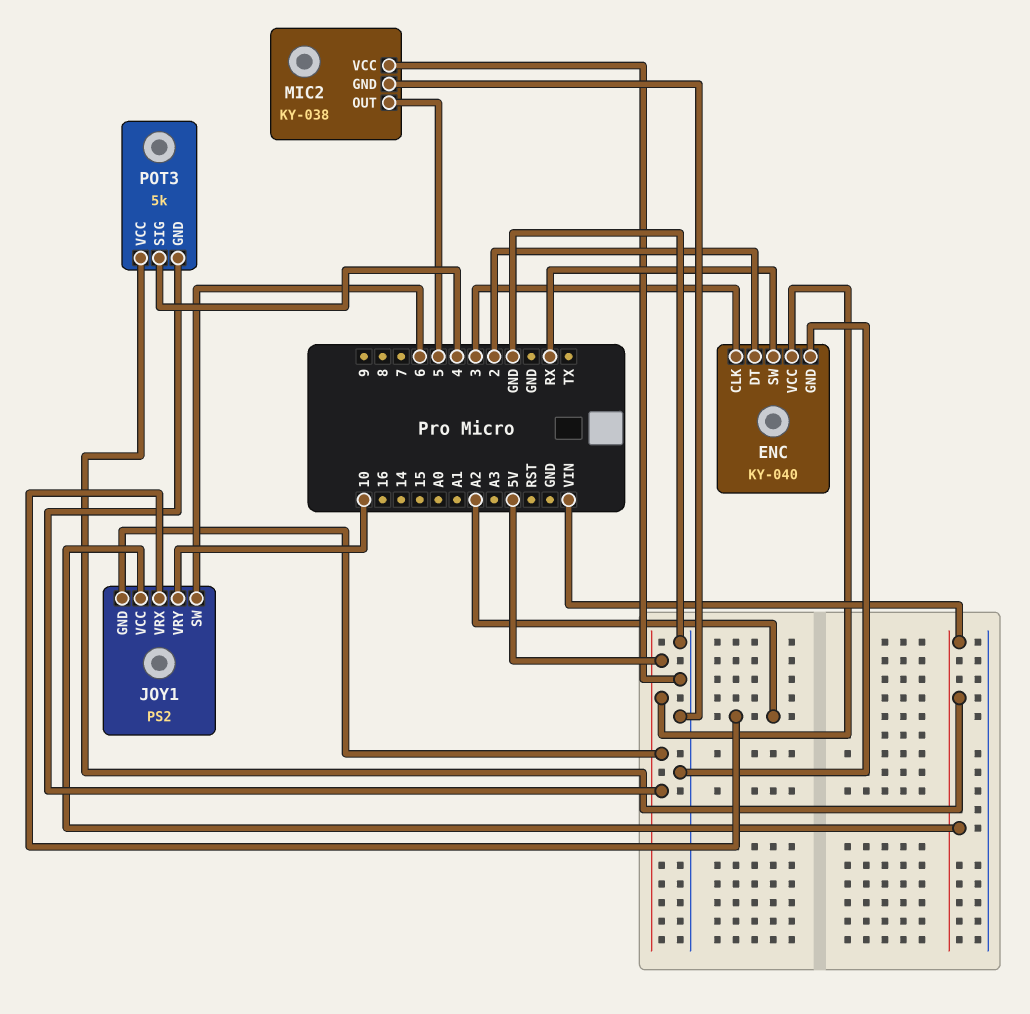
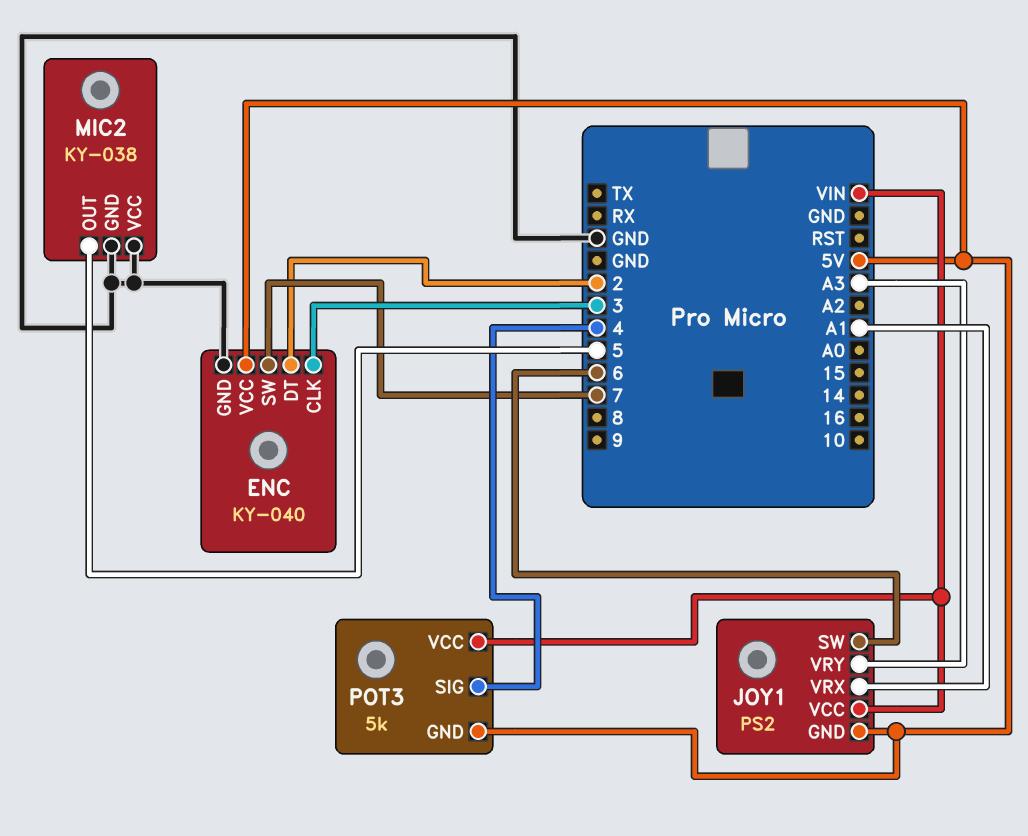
ENC pin SW: RX -> 7
JOY1 pin VRX: A2 -> A1
JOY1 pin VRY: 10 -> A3

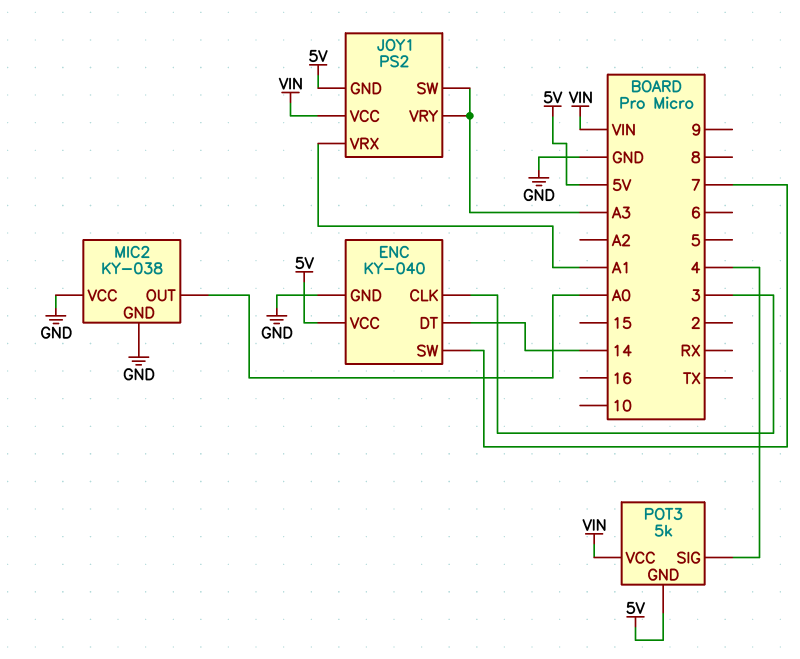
ENC pin DT: 2 -> 14
JOY1 pin SW: 6 -> A3
MIC2 pin OUT: 5 -> A0

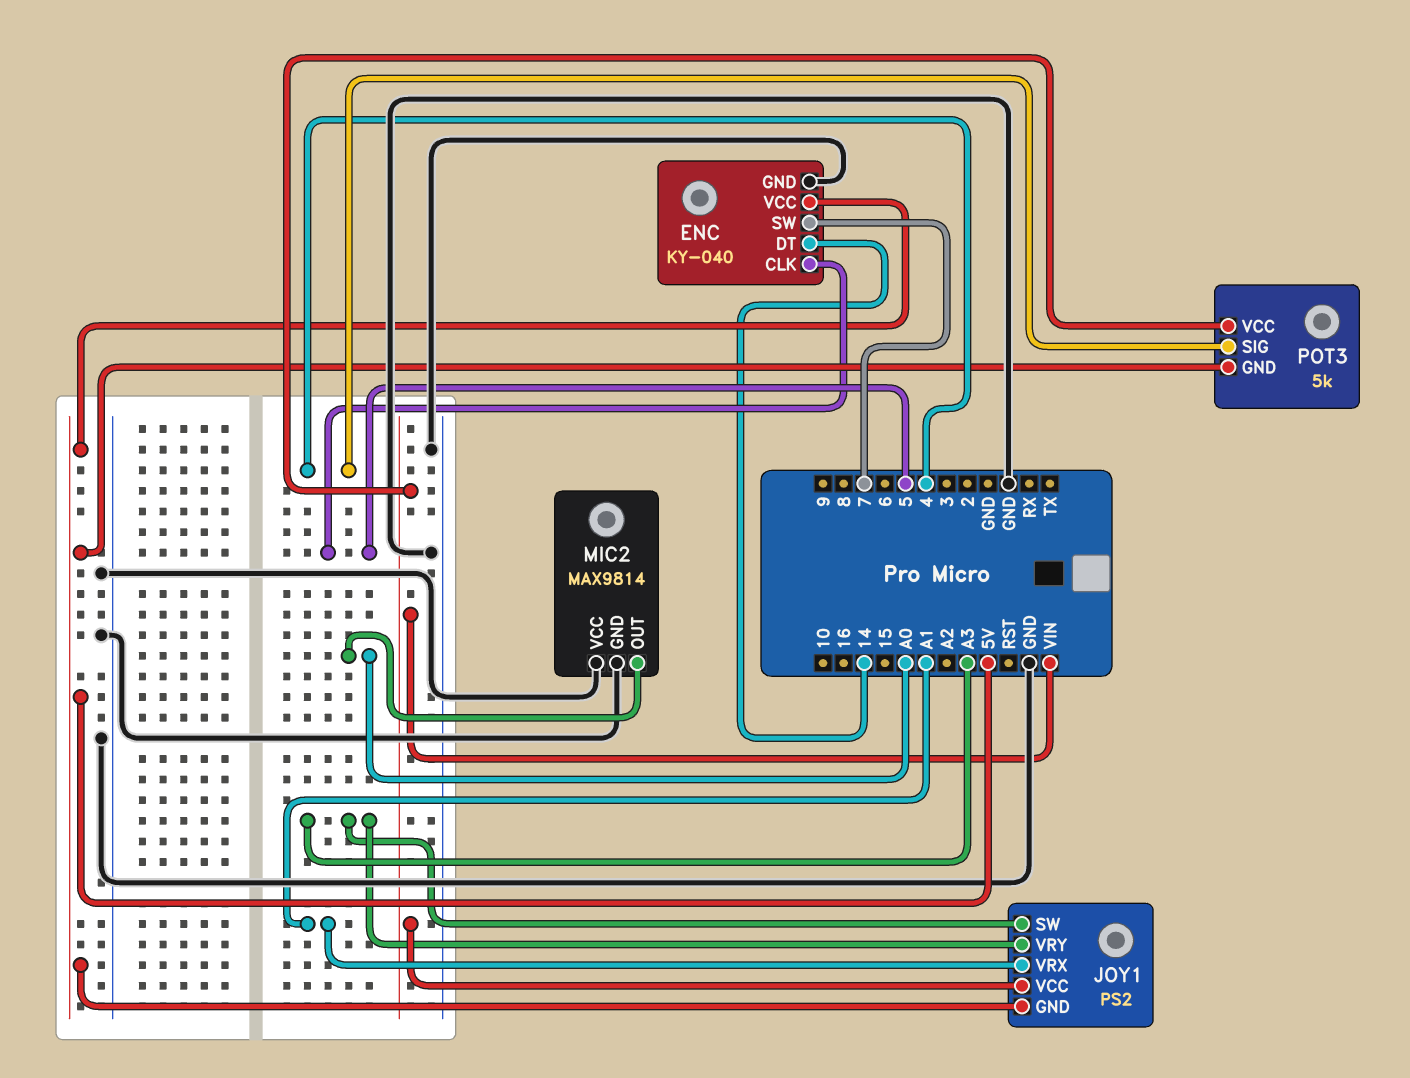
ENC pin CLK: 3 -> 5
MIC2: KY-038 -> MAX9814

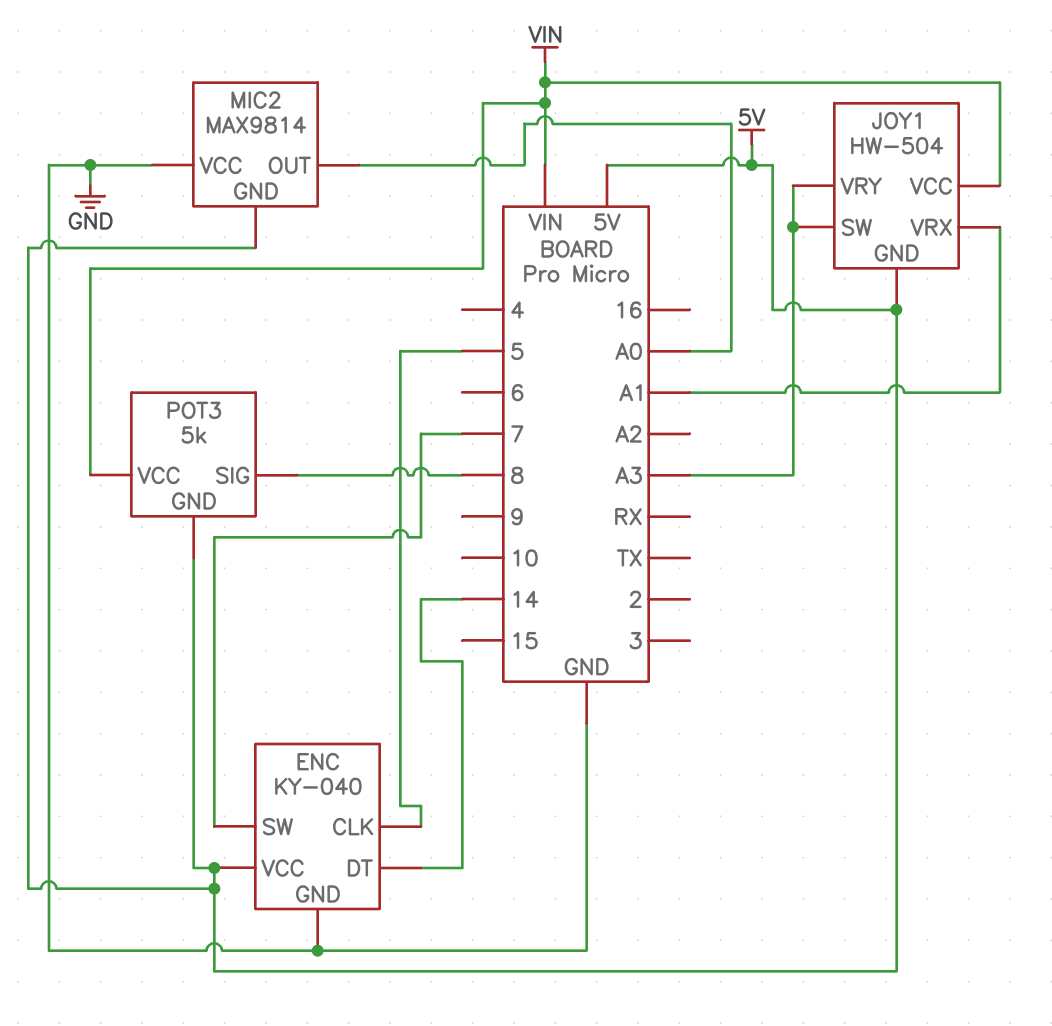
JOY1: PS2 -> HW-504
MIC2 pin GND: GND -> 5V
POT3 pin SIG: 4 -> 8

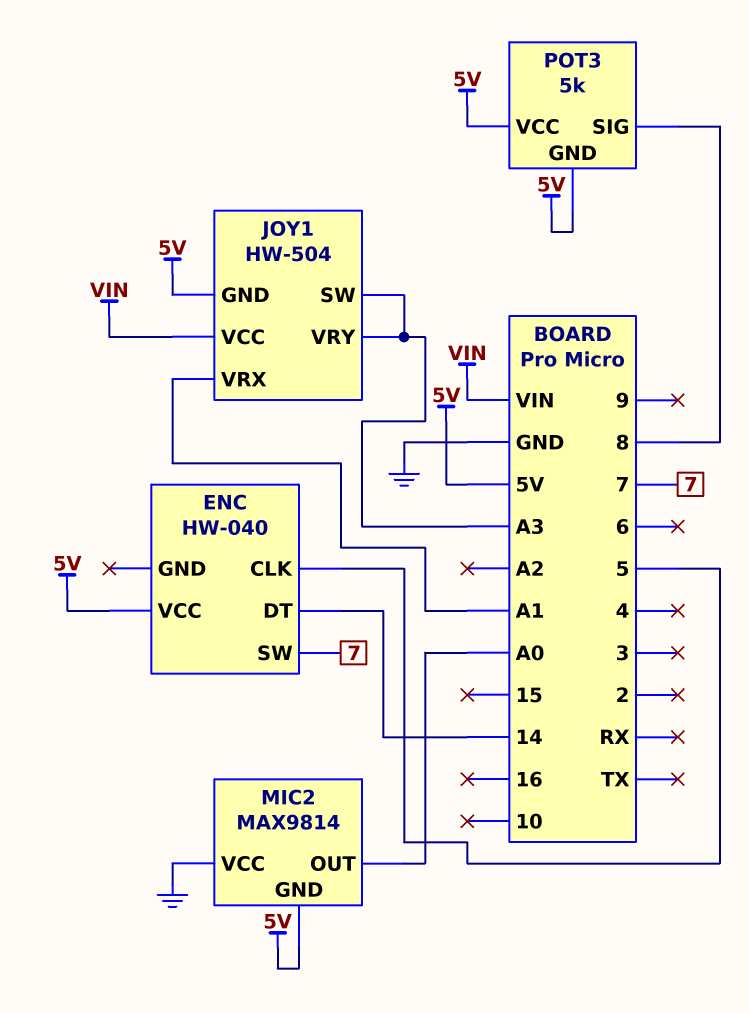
ENC: KY-040 -> HW-040
ENC pin GND: GND -> none
POT3 pin VCC: VIN -> 5V

